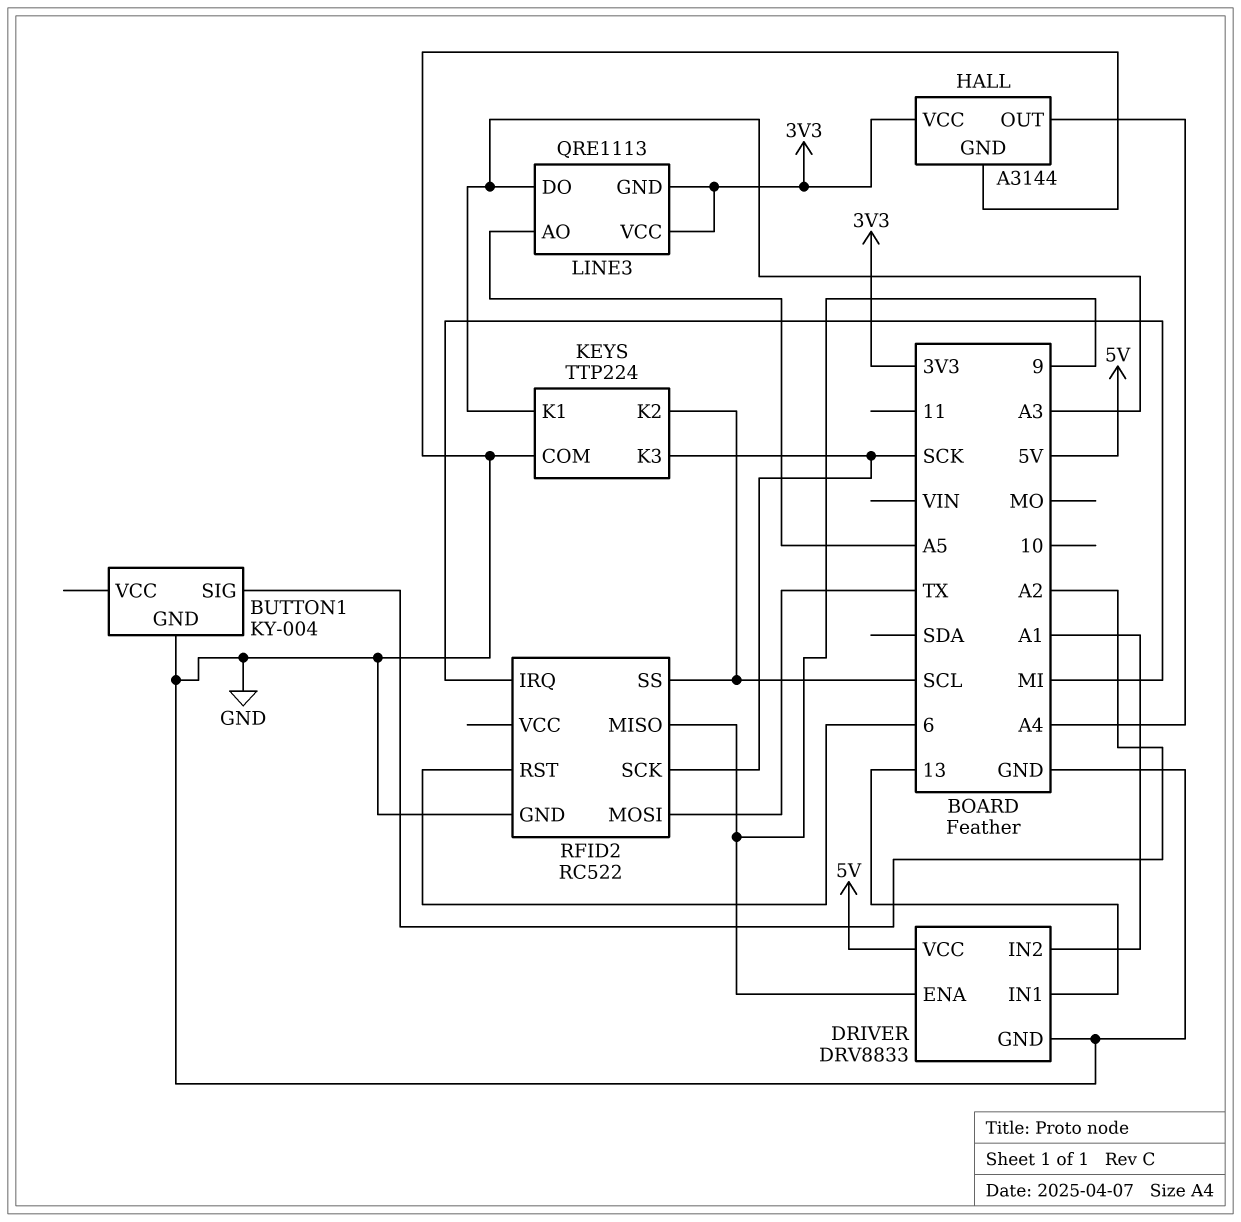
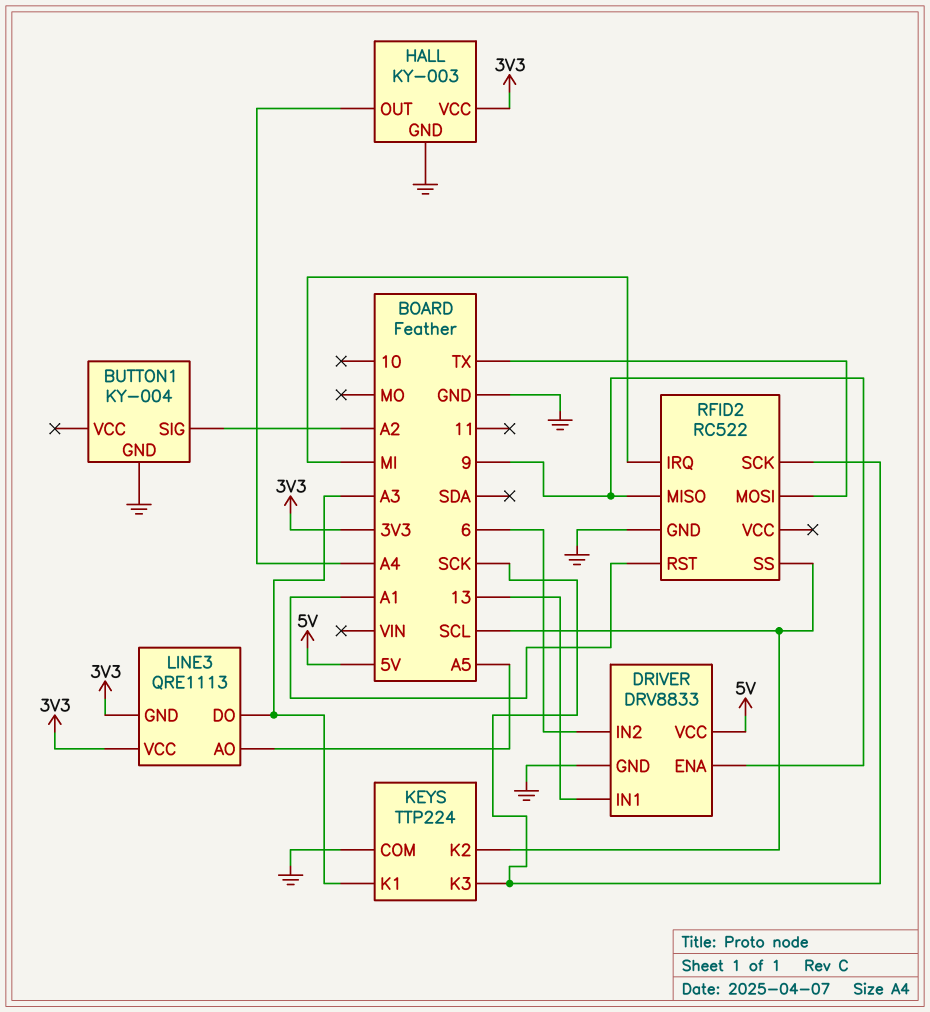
DRIVER pin IN2: A1 -> 6
HALL: A3144 -> KY-003
RFID2 pin RST: 6 -> A1

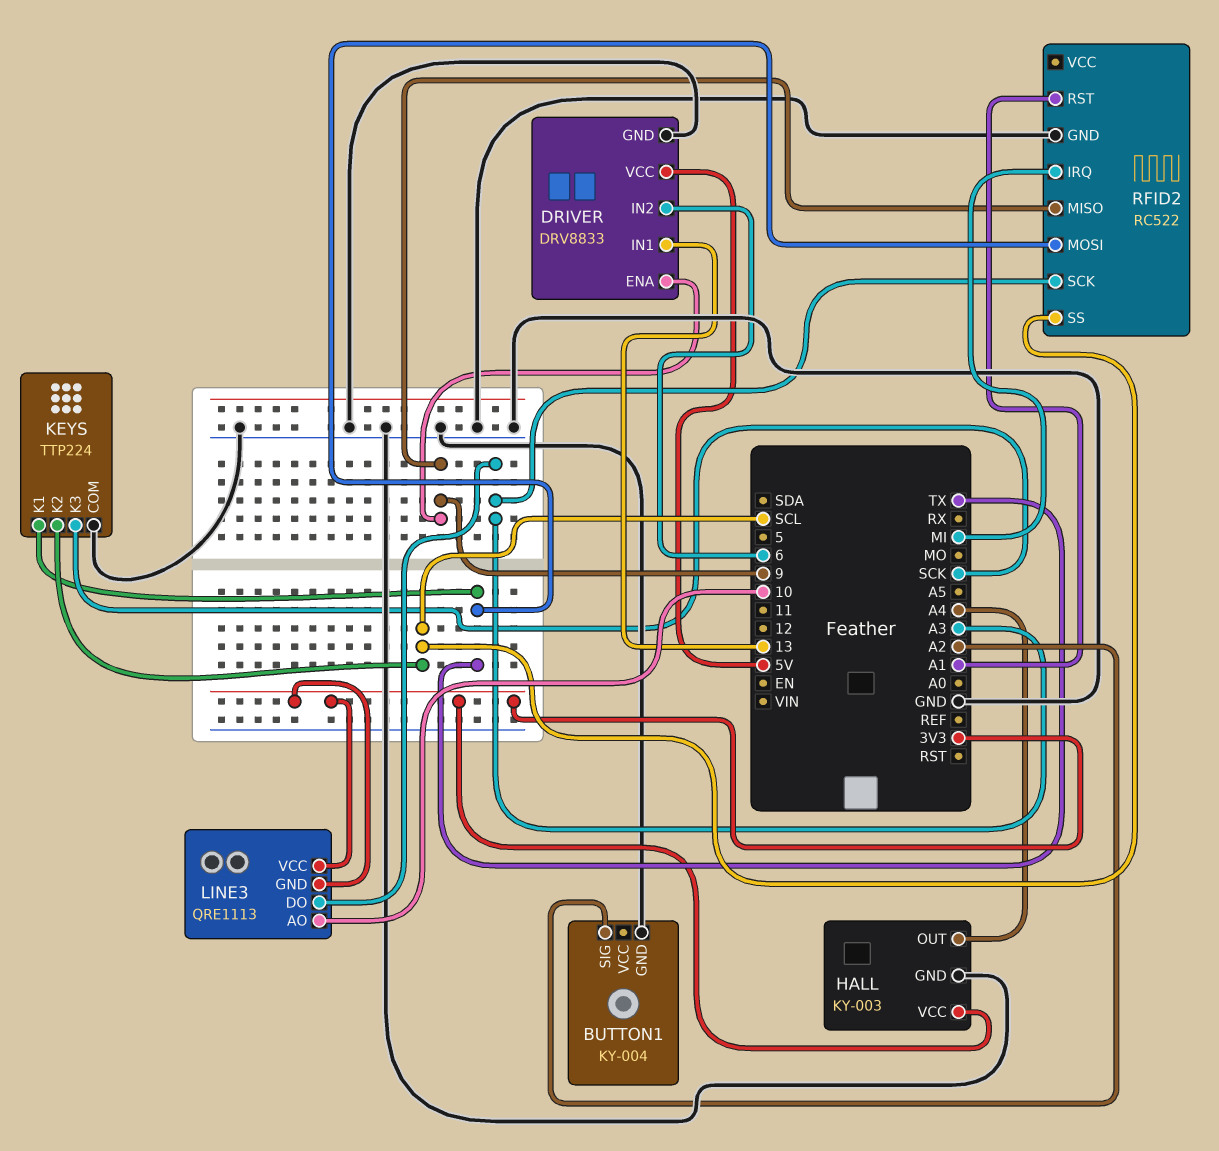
KEYS pin K1: A3 -> TX
LINE3 pin AO: A5 -> 10
RFID2 pin SCK: SCK -> A3

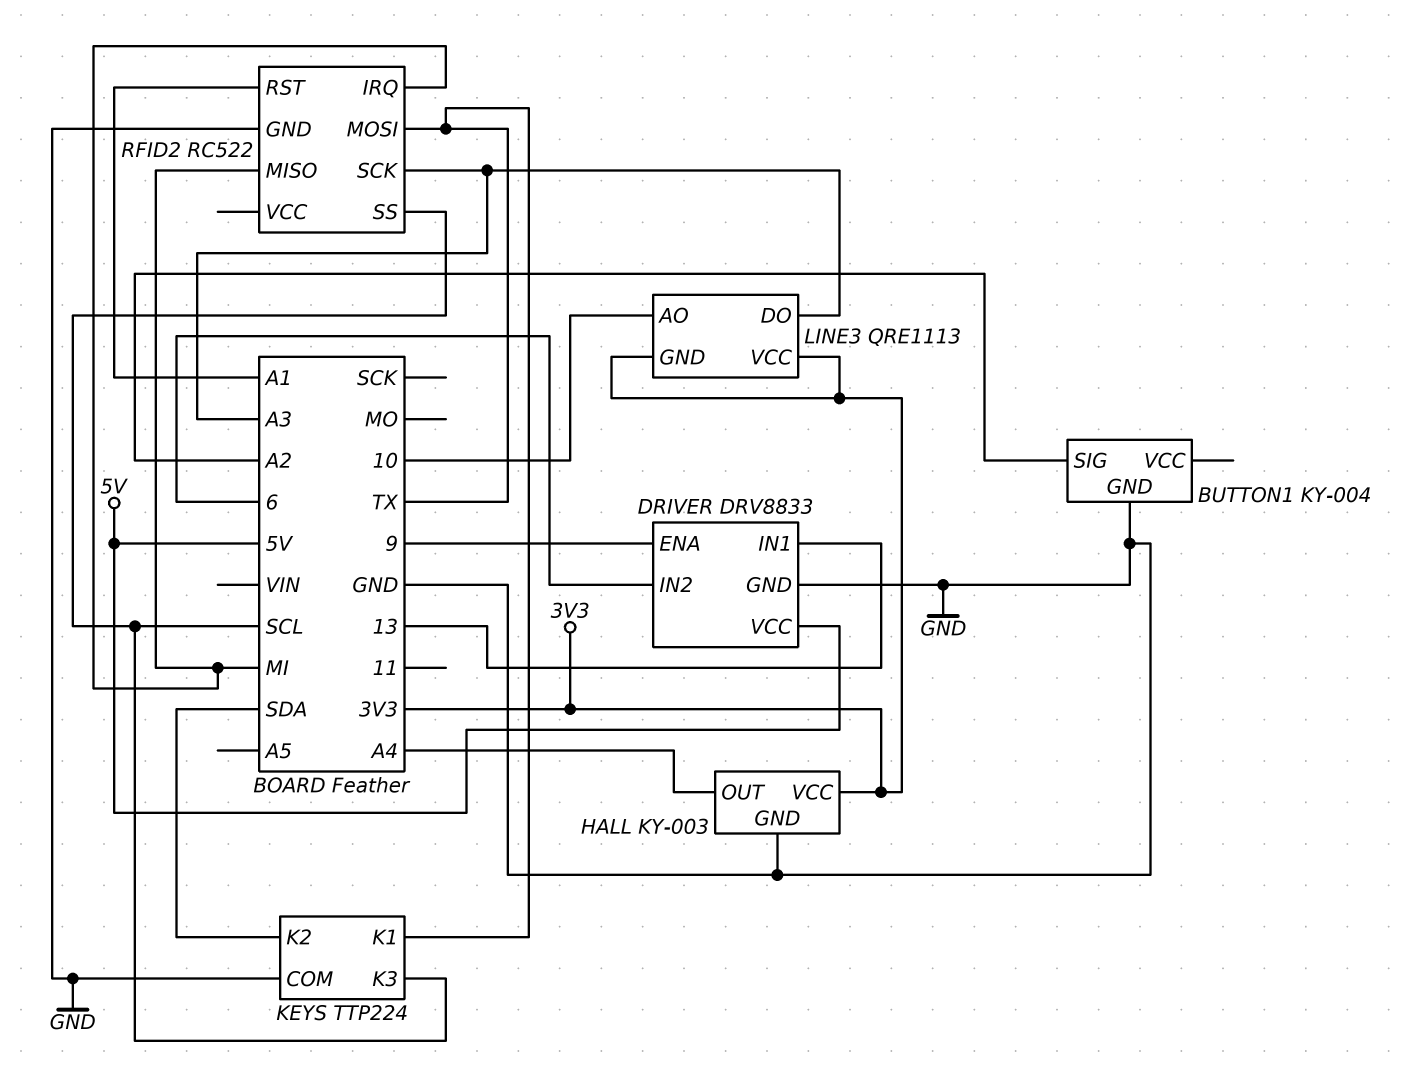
KEYS pin K2: SCL -> SDA
KEYS pin K3: SCK -> SCL
RFID2 pin MISO: 9 -> MI

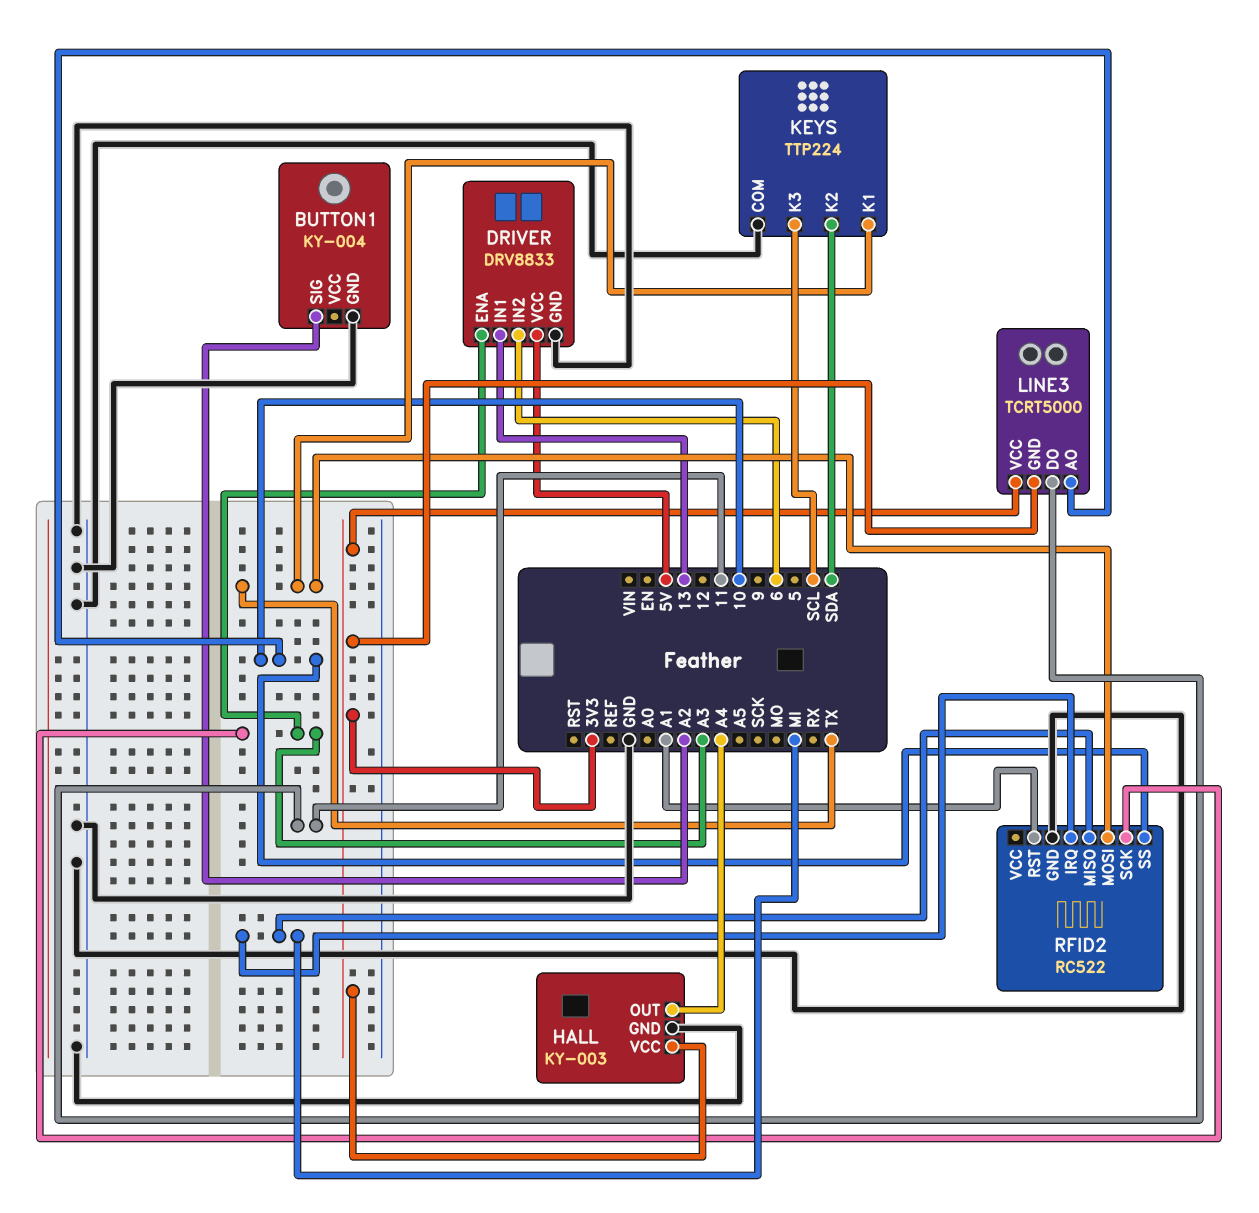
DRIVER pin ENA: 9 -> A3
LINE3: QRE1113 -> TCRT5000
LINE3 pin DO: A3 -> 11
RFID2 pin SS: SCL -> 10

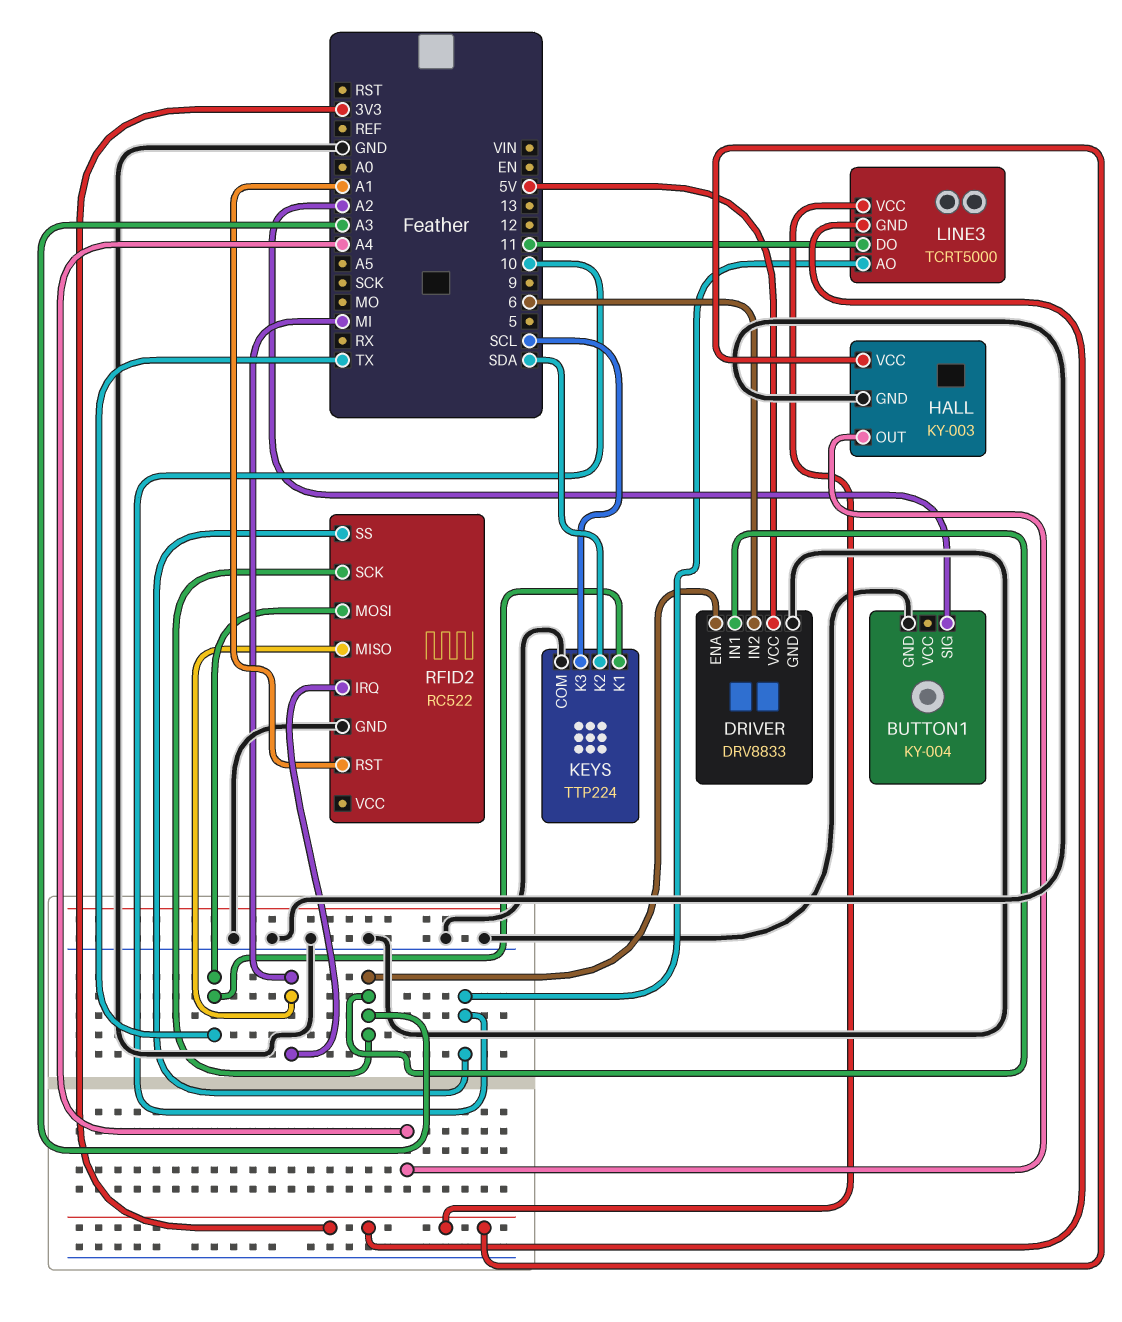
DRIVER pin IN1: 13 -> A3

